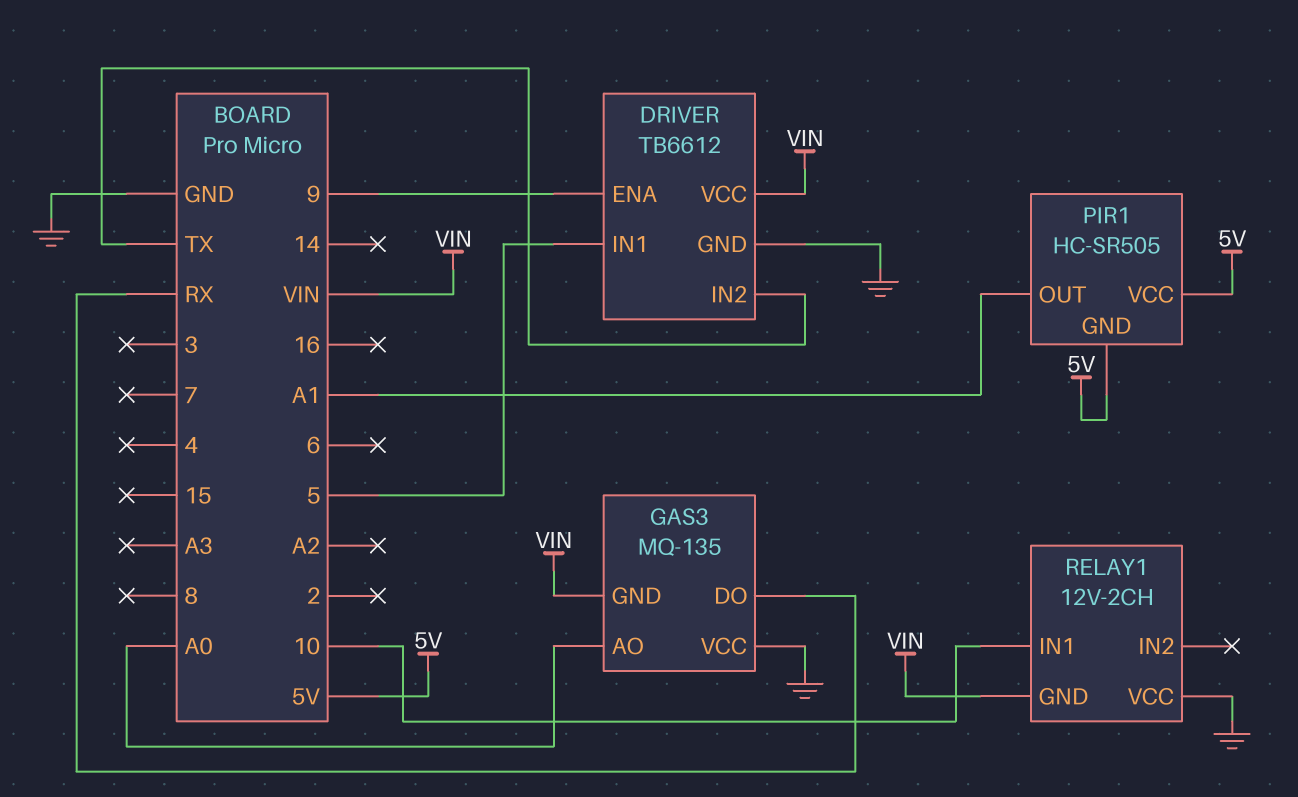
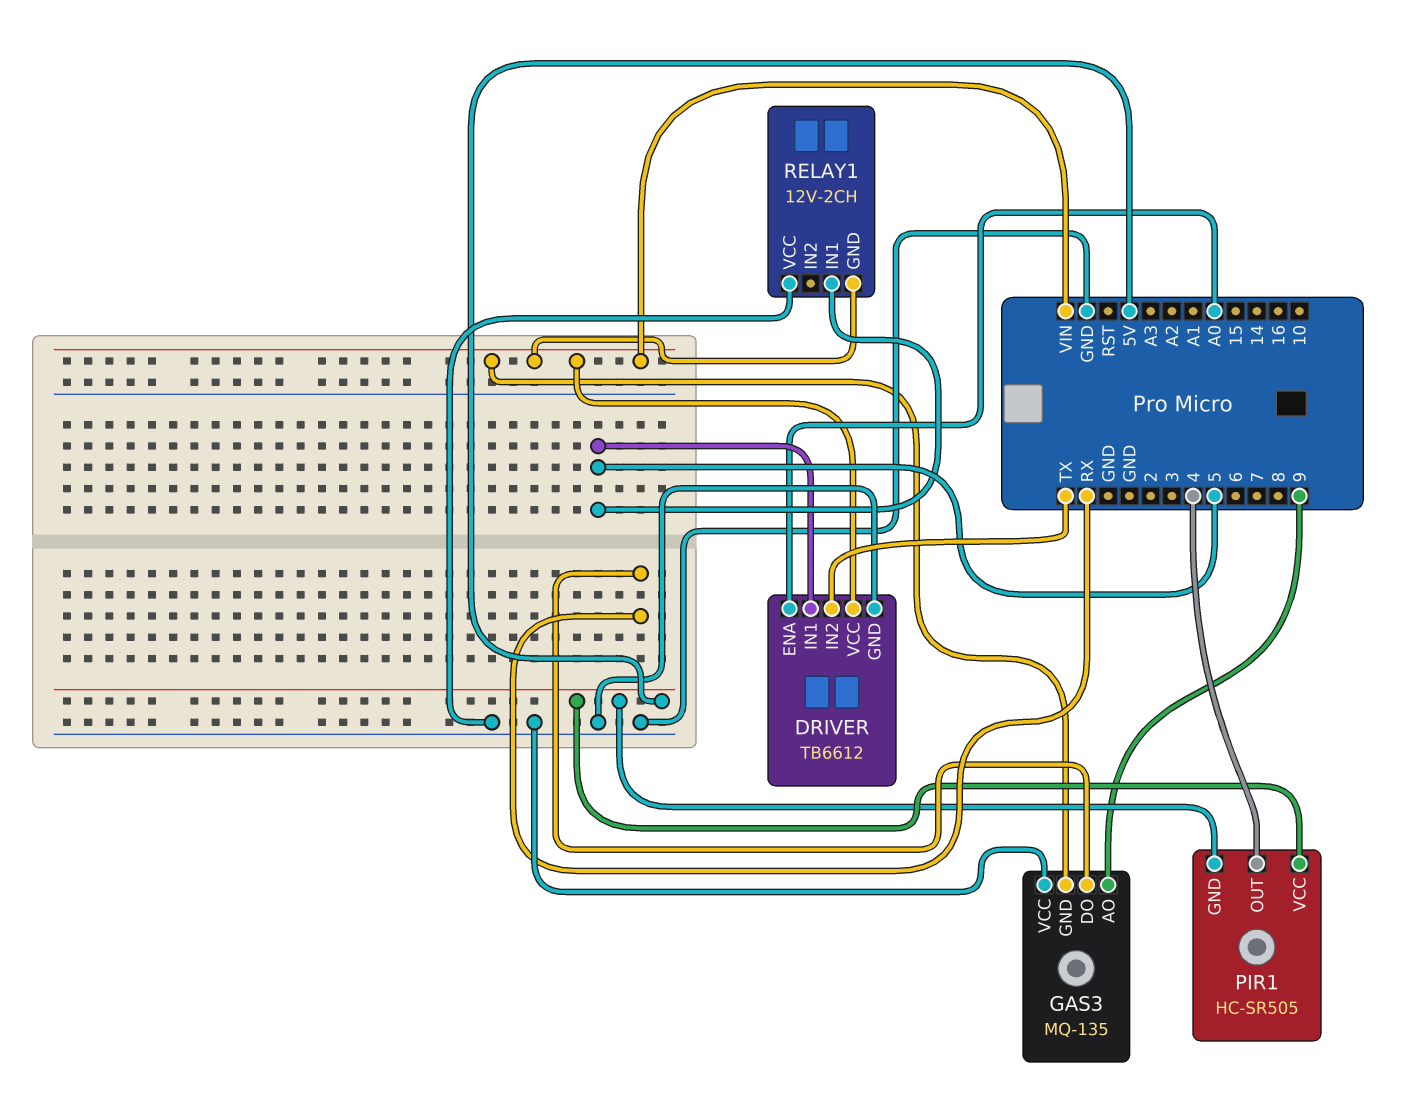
DRIVER pin ENA: 9 -> A0
GAS3 pin AO: A0 -> 9
PIR1 pin OUT: A1 -> 4
RELAY1 pin IN1: 10 -> 5

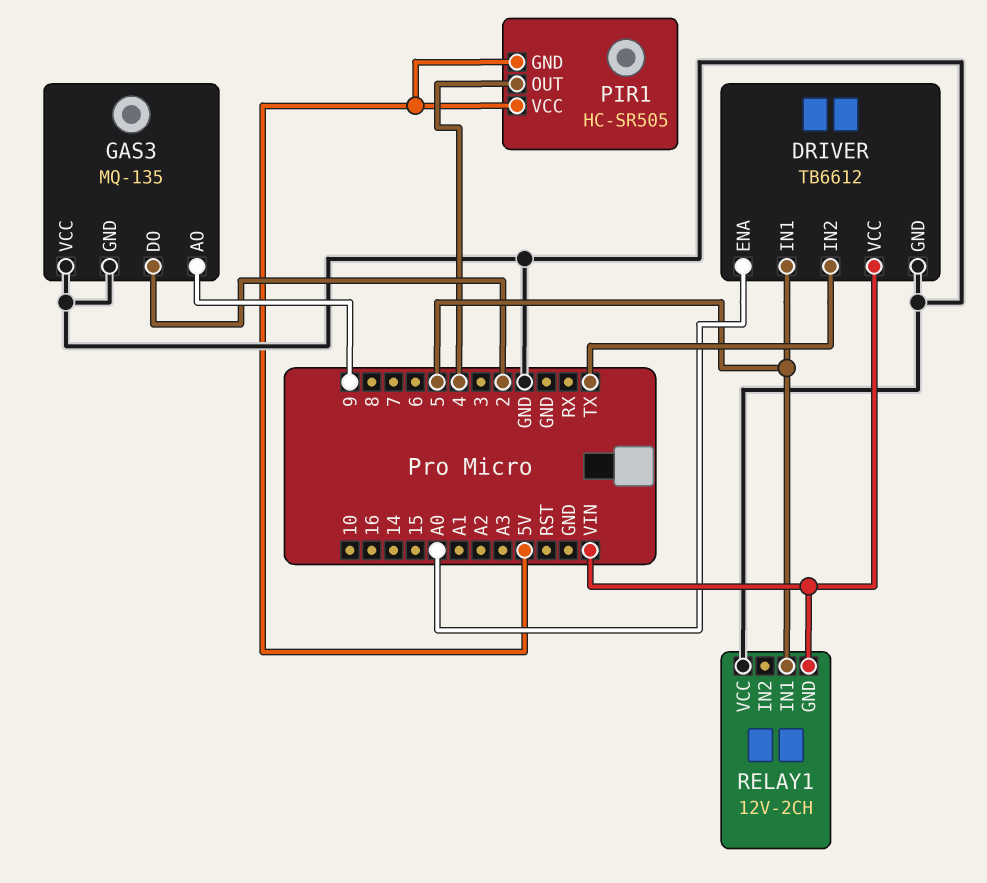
GAS3 pin DO: RX -> 2
GAS3 pin GND: VIN -> GND

